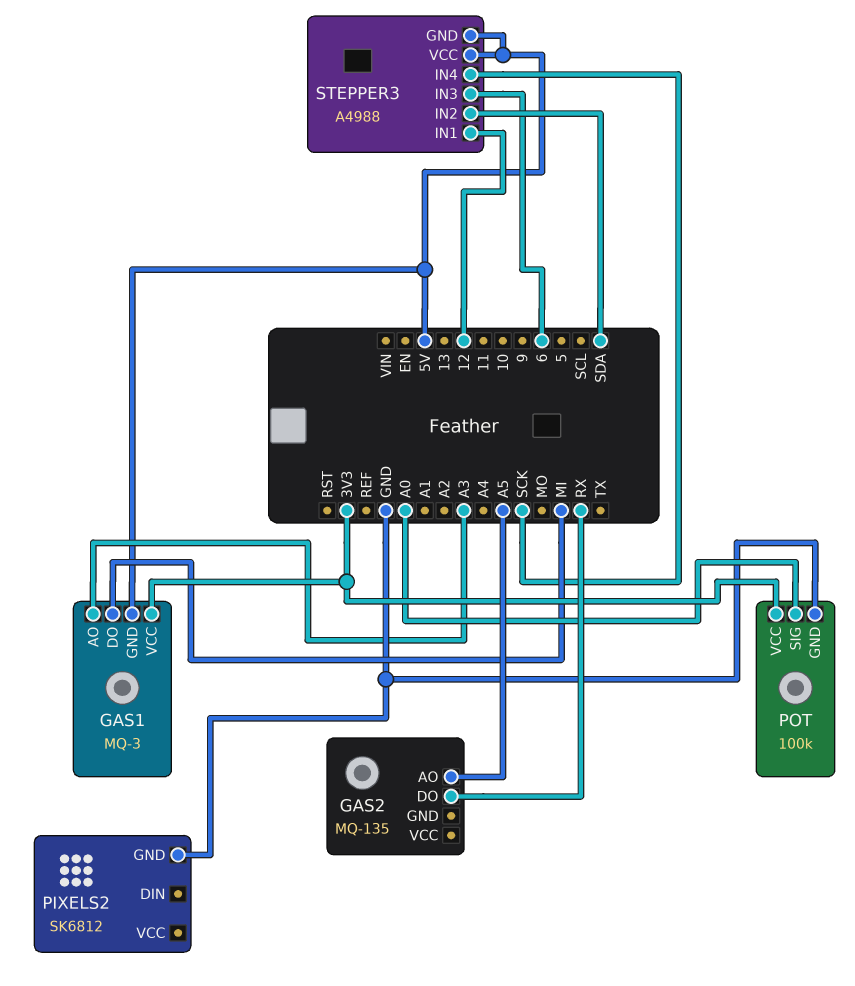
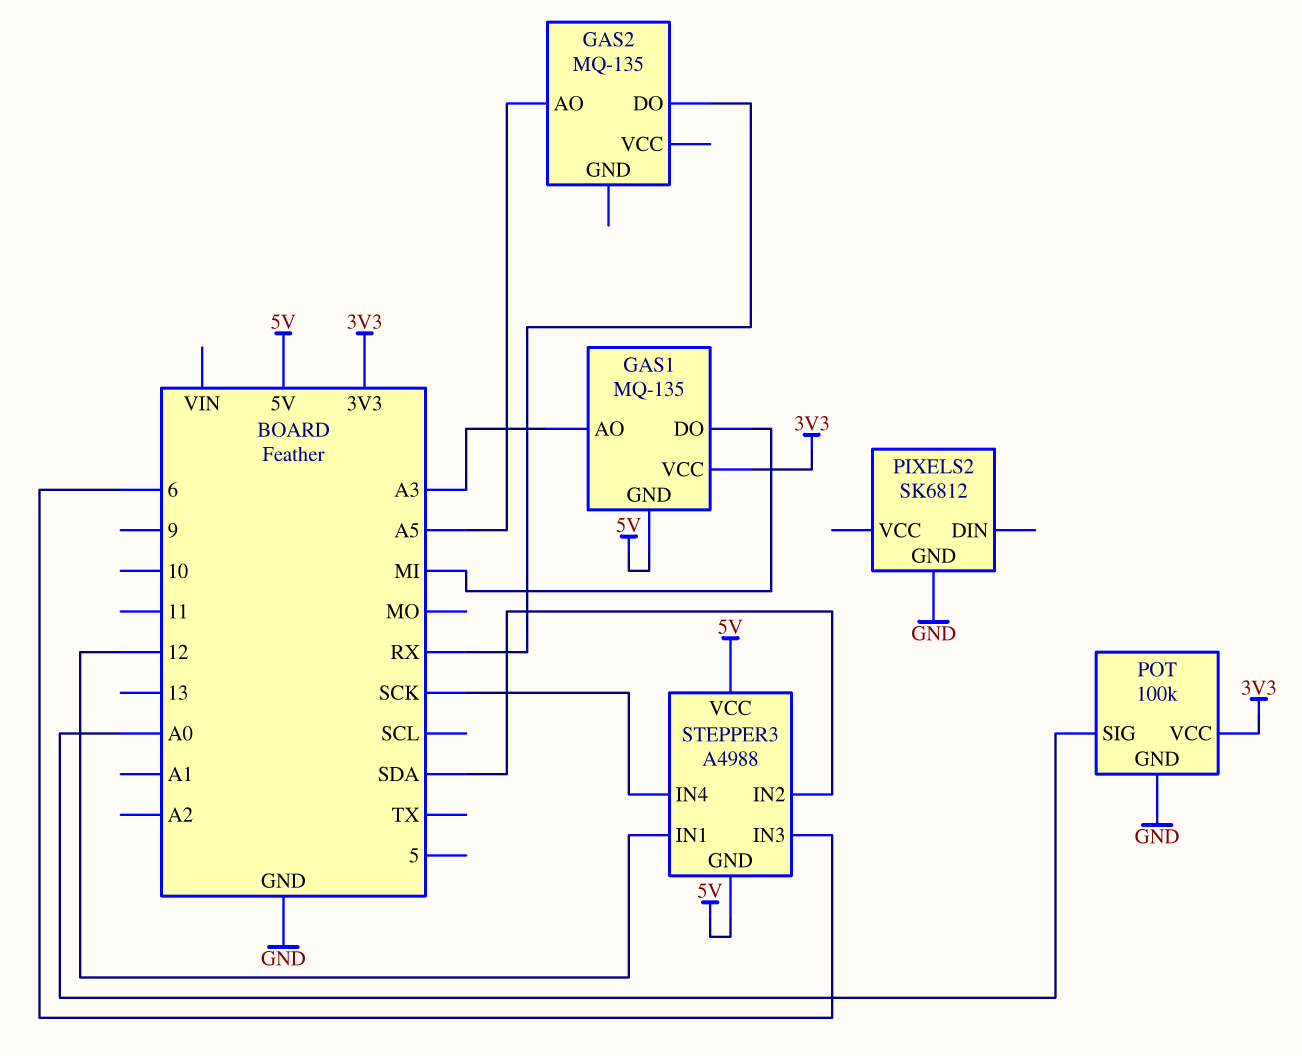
GAS1: MQ-3 -> MQ-135

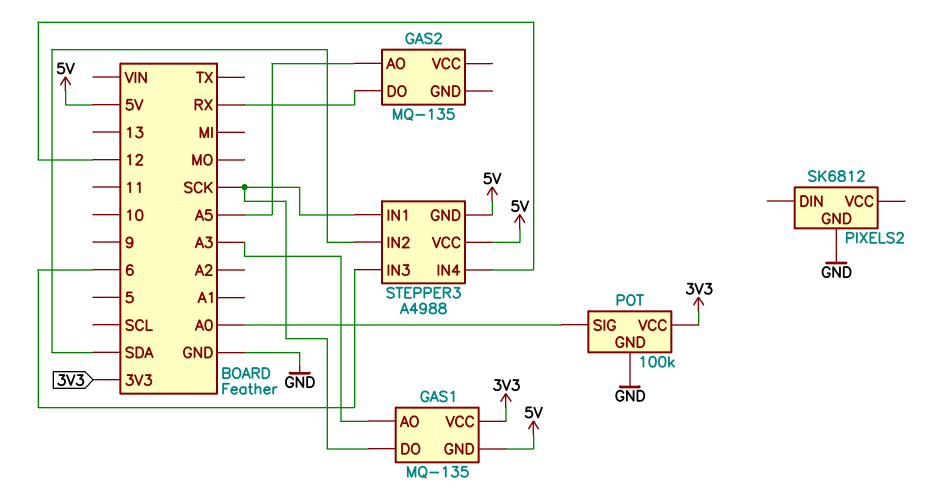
GAS1 pin DO: MI -> SCK
STEPPER3 pin IN1: 12 -> SCK
STEPPER3 pin IN4: SCK -> 12

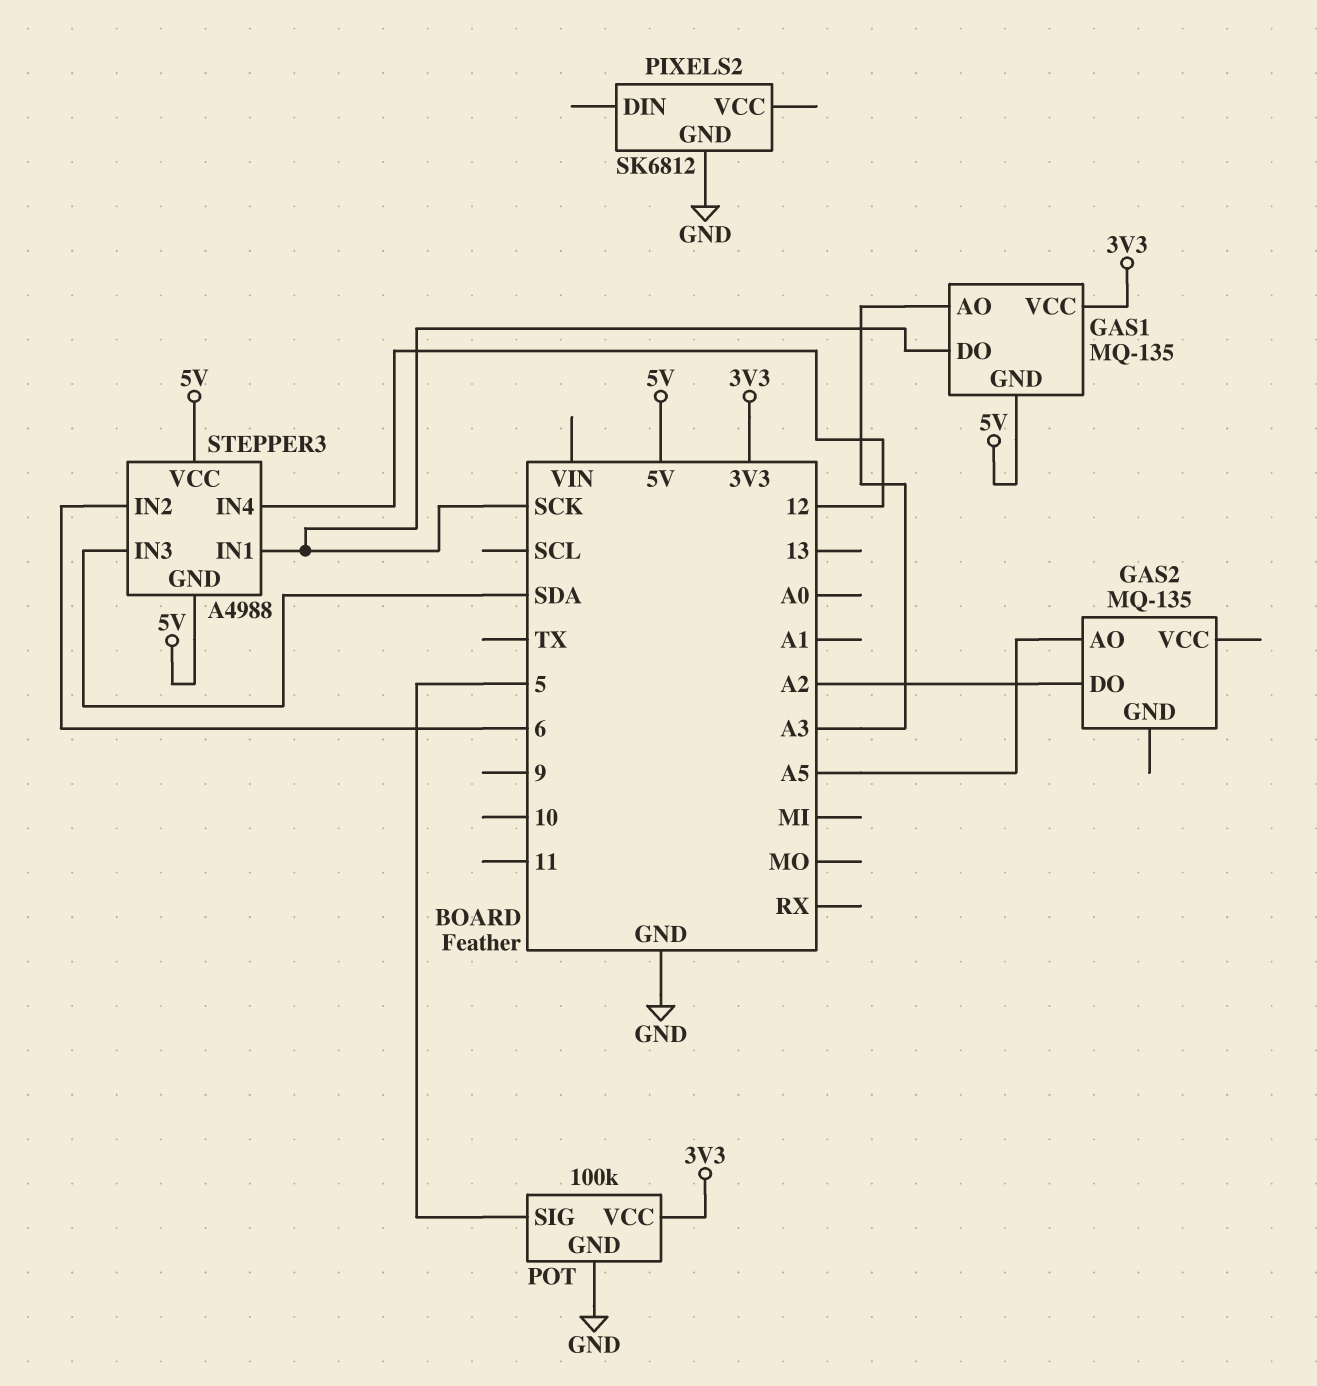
GAS2 pin DO: RX -> A2
POT pin SIG: A0 -> 5
STEPPER3 pin IN2: SDA -> 6
STEPPER3 pin IN3: 6 -> SDA

